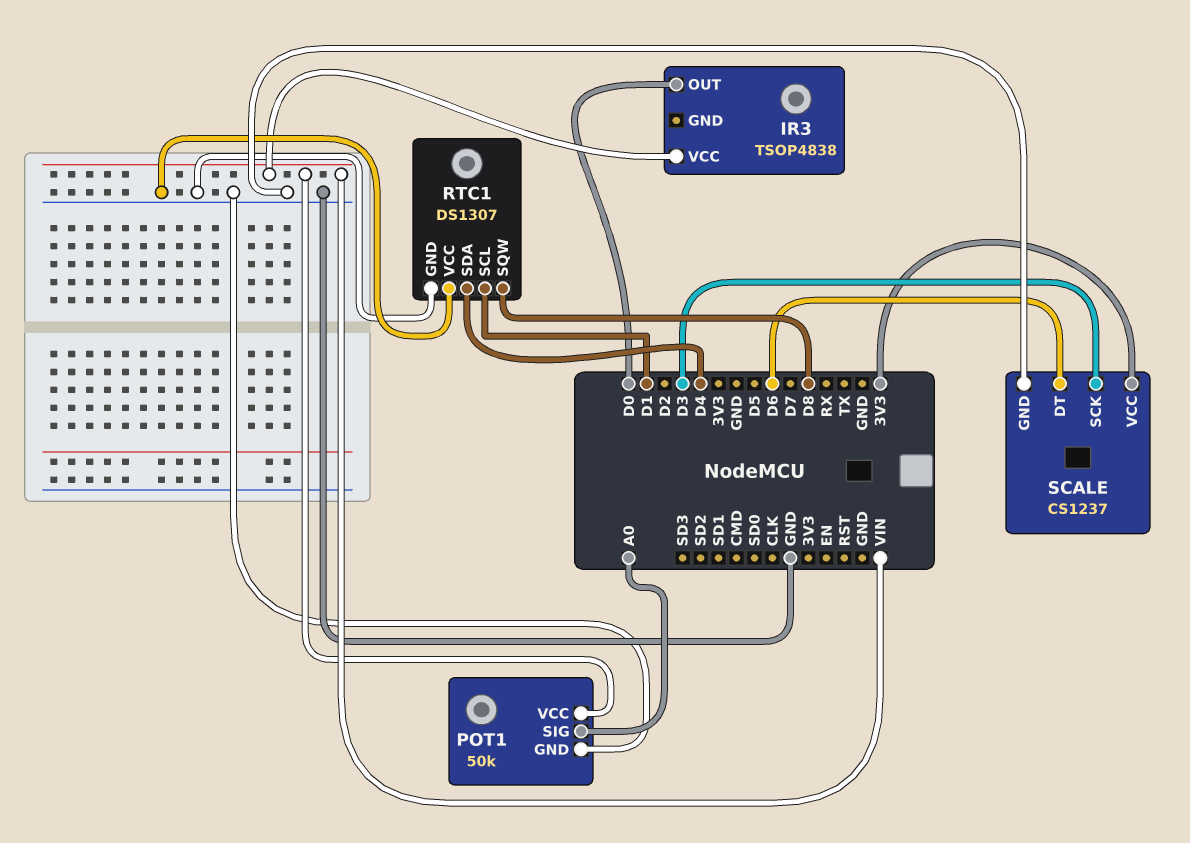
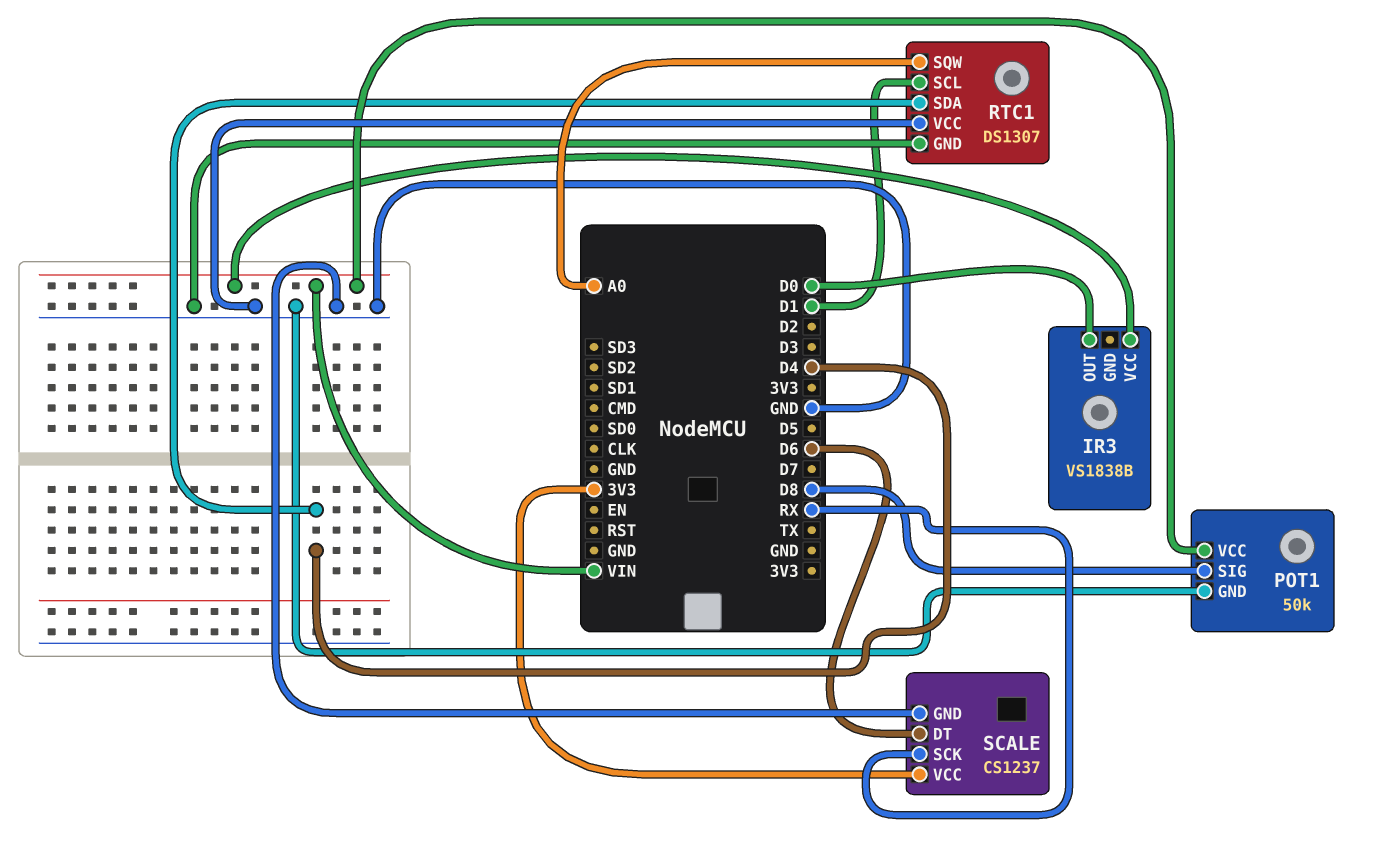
IR3: TSOP4838 -> VS1838B
POT1 pin SIG: A0 -> D8
RTC1 pin SQW: D8 -> A0
SCALE pin SCK: D3 -> RX

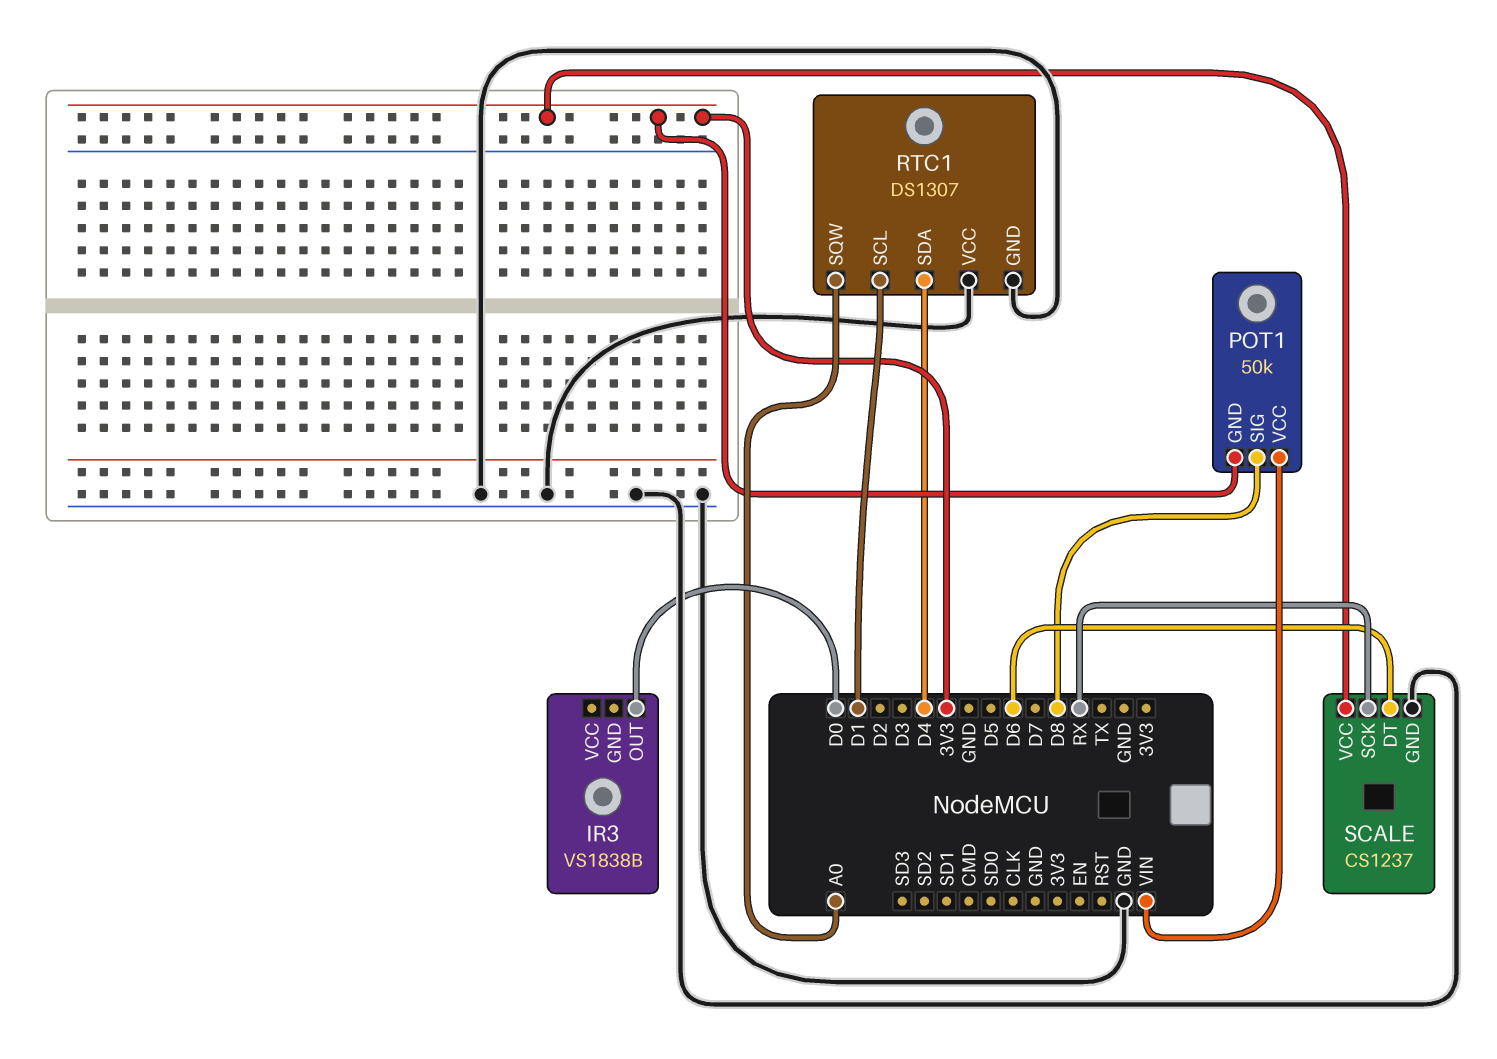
IR3 pin VCC: VIN -> none
POT1 pin GND: GND -> 3V3

